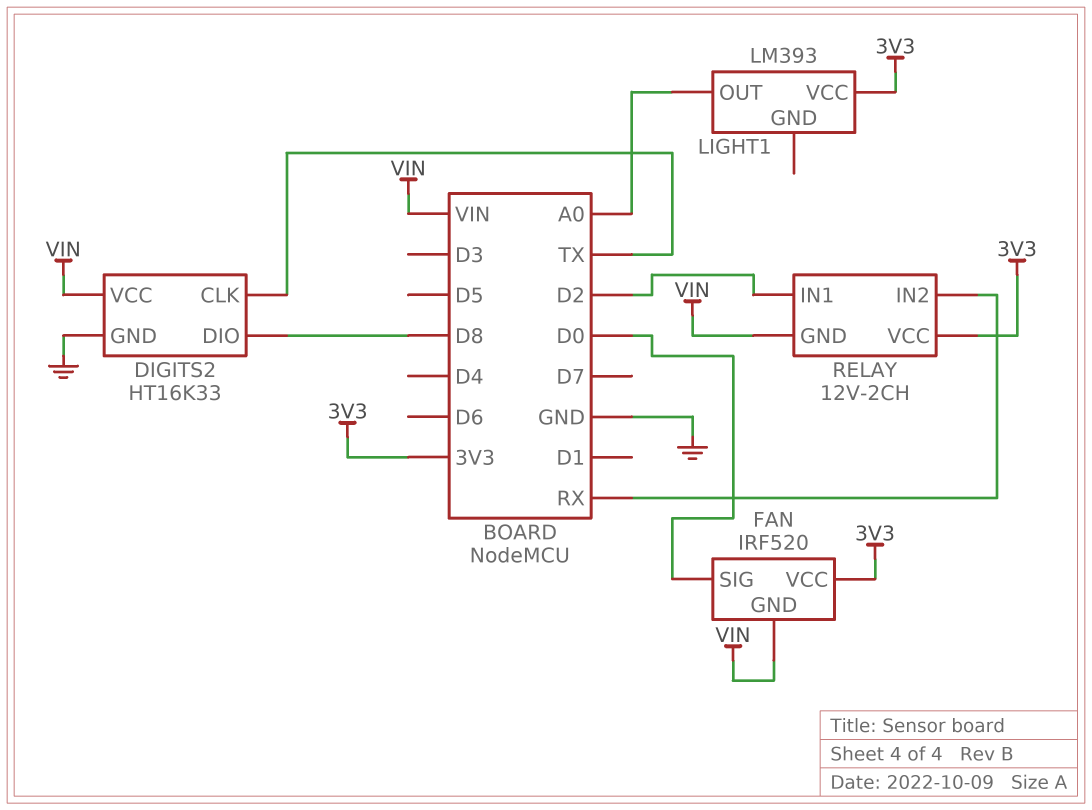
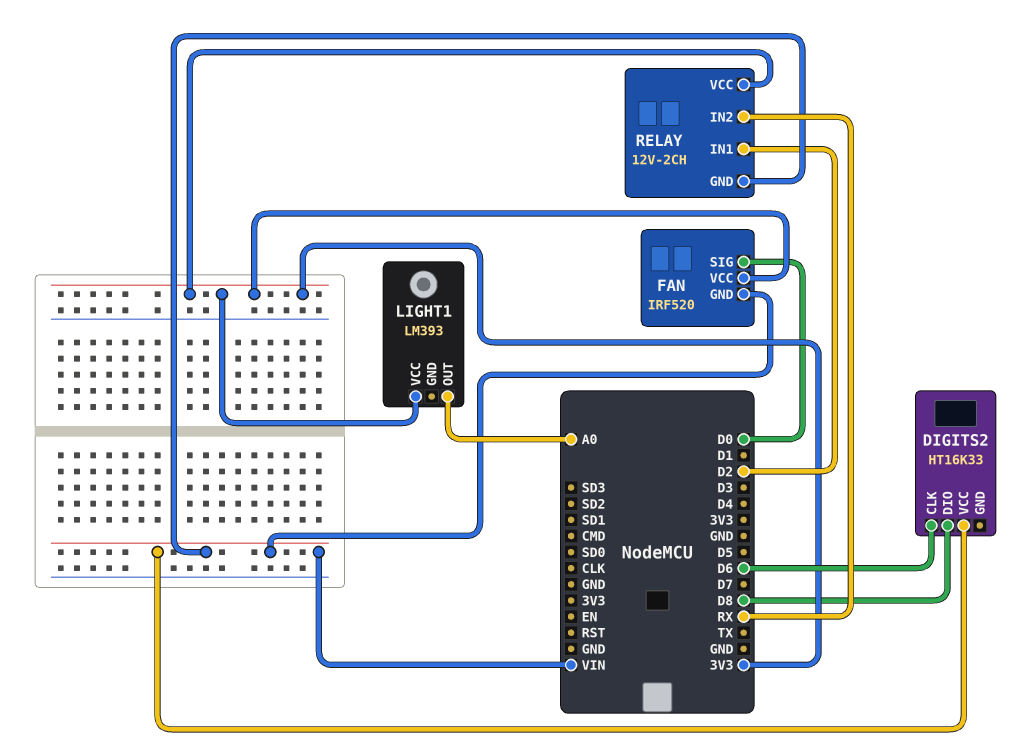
DIGITS2 pin CLK: TX -> D6
DIGITS2 pin GND: GND -> none

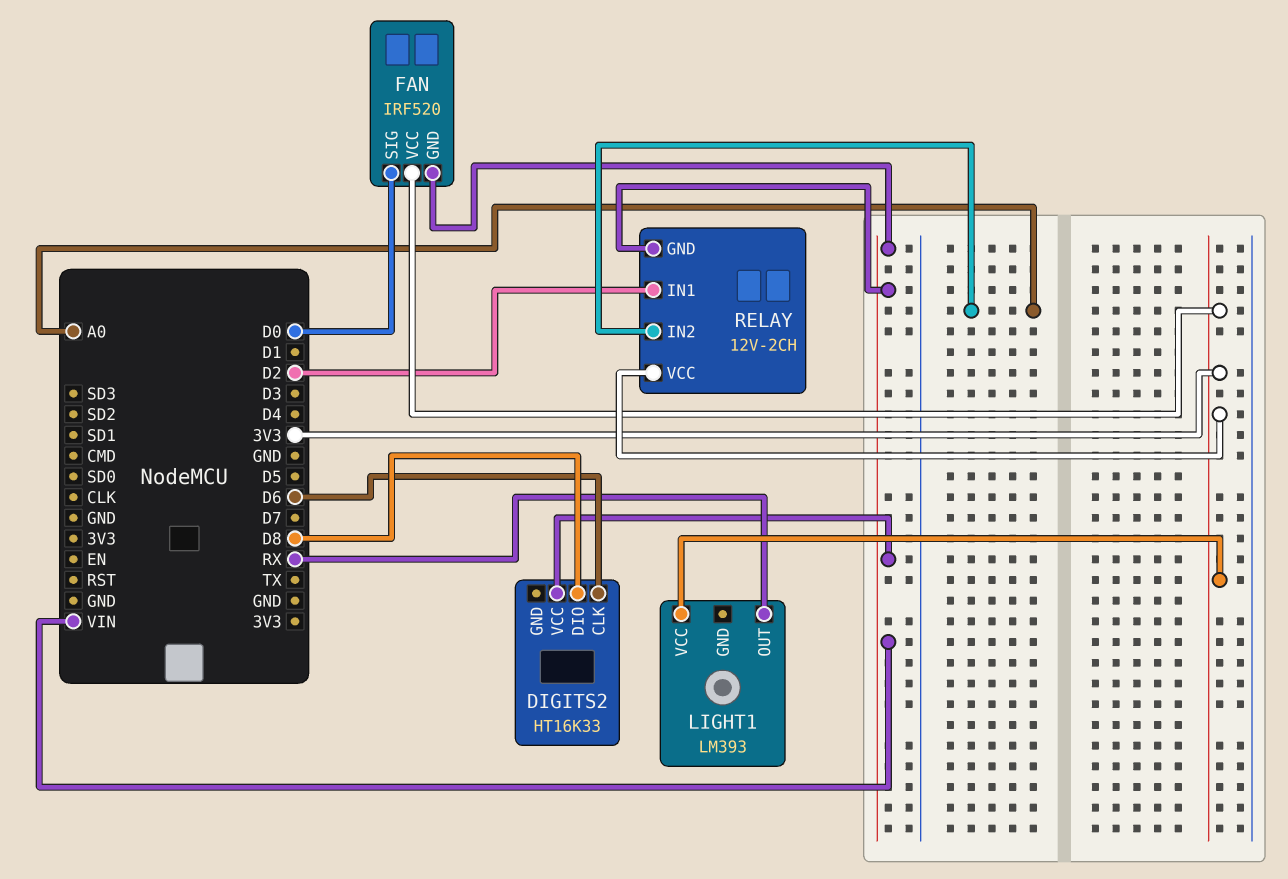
LIGHT1 pin OUT: A0 -> RX
RELAY pin IN2: RX -> A0

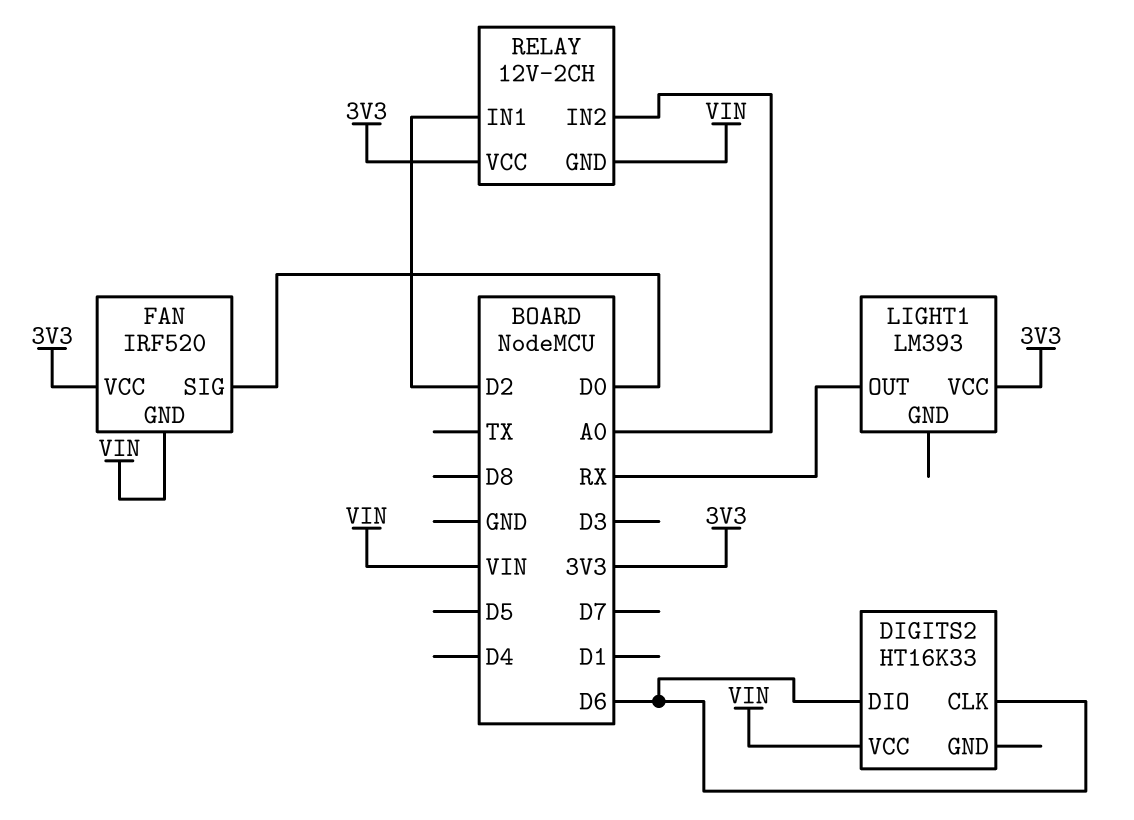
DIGITS2 pin DIO: D8 -> D6

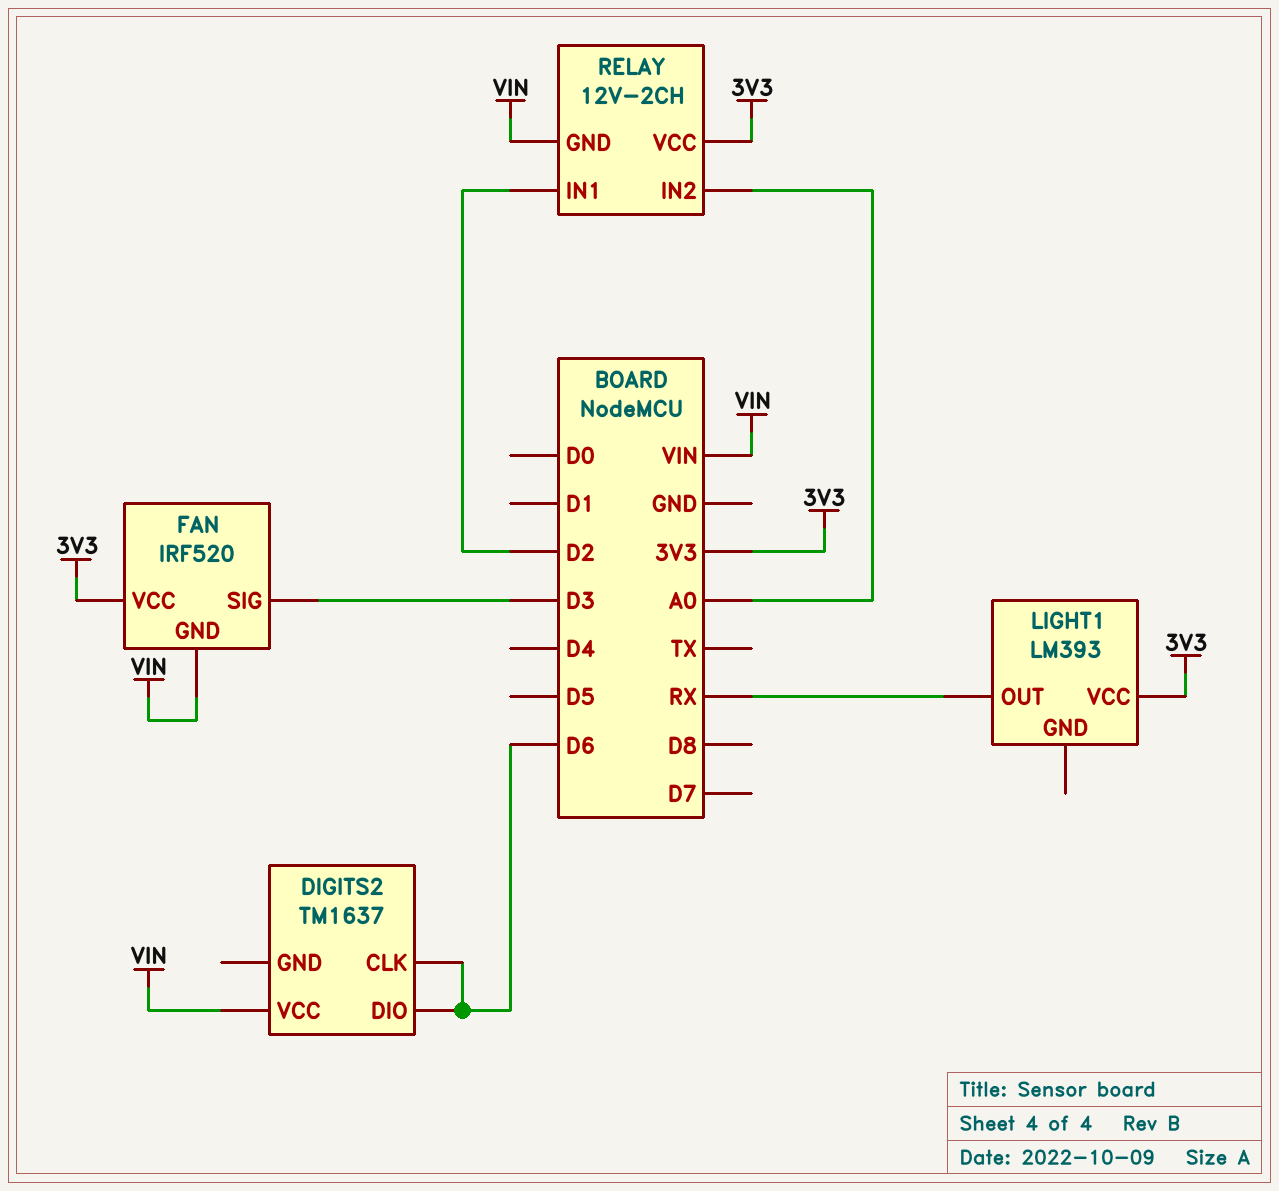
DIGITS2: HT16K33 -> TM1637
FAN pin SIG: D0 -> D3

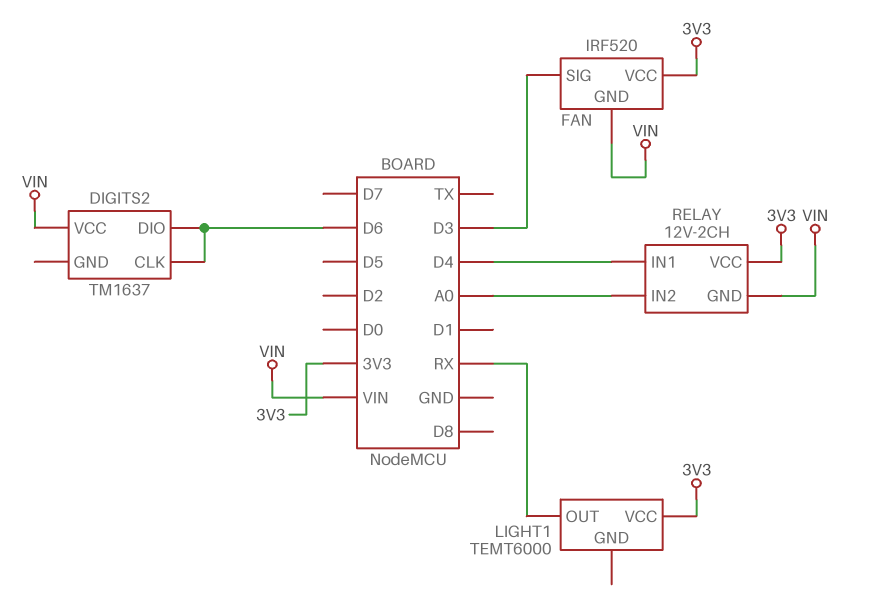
LIGHT1: LM393 -> TEMT6000
RELAY pin IN1: D2 -> D4

